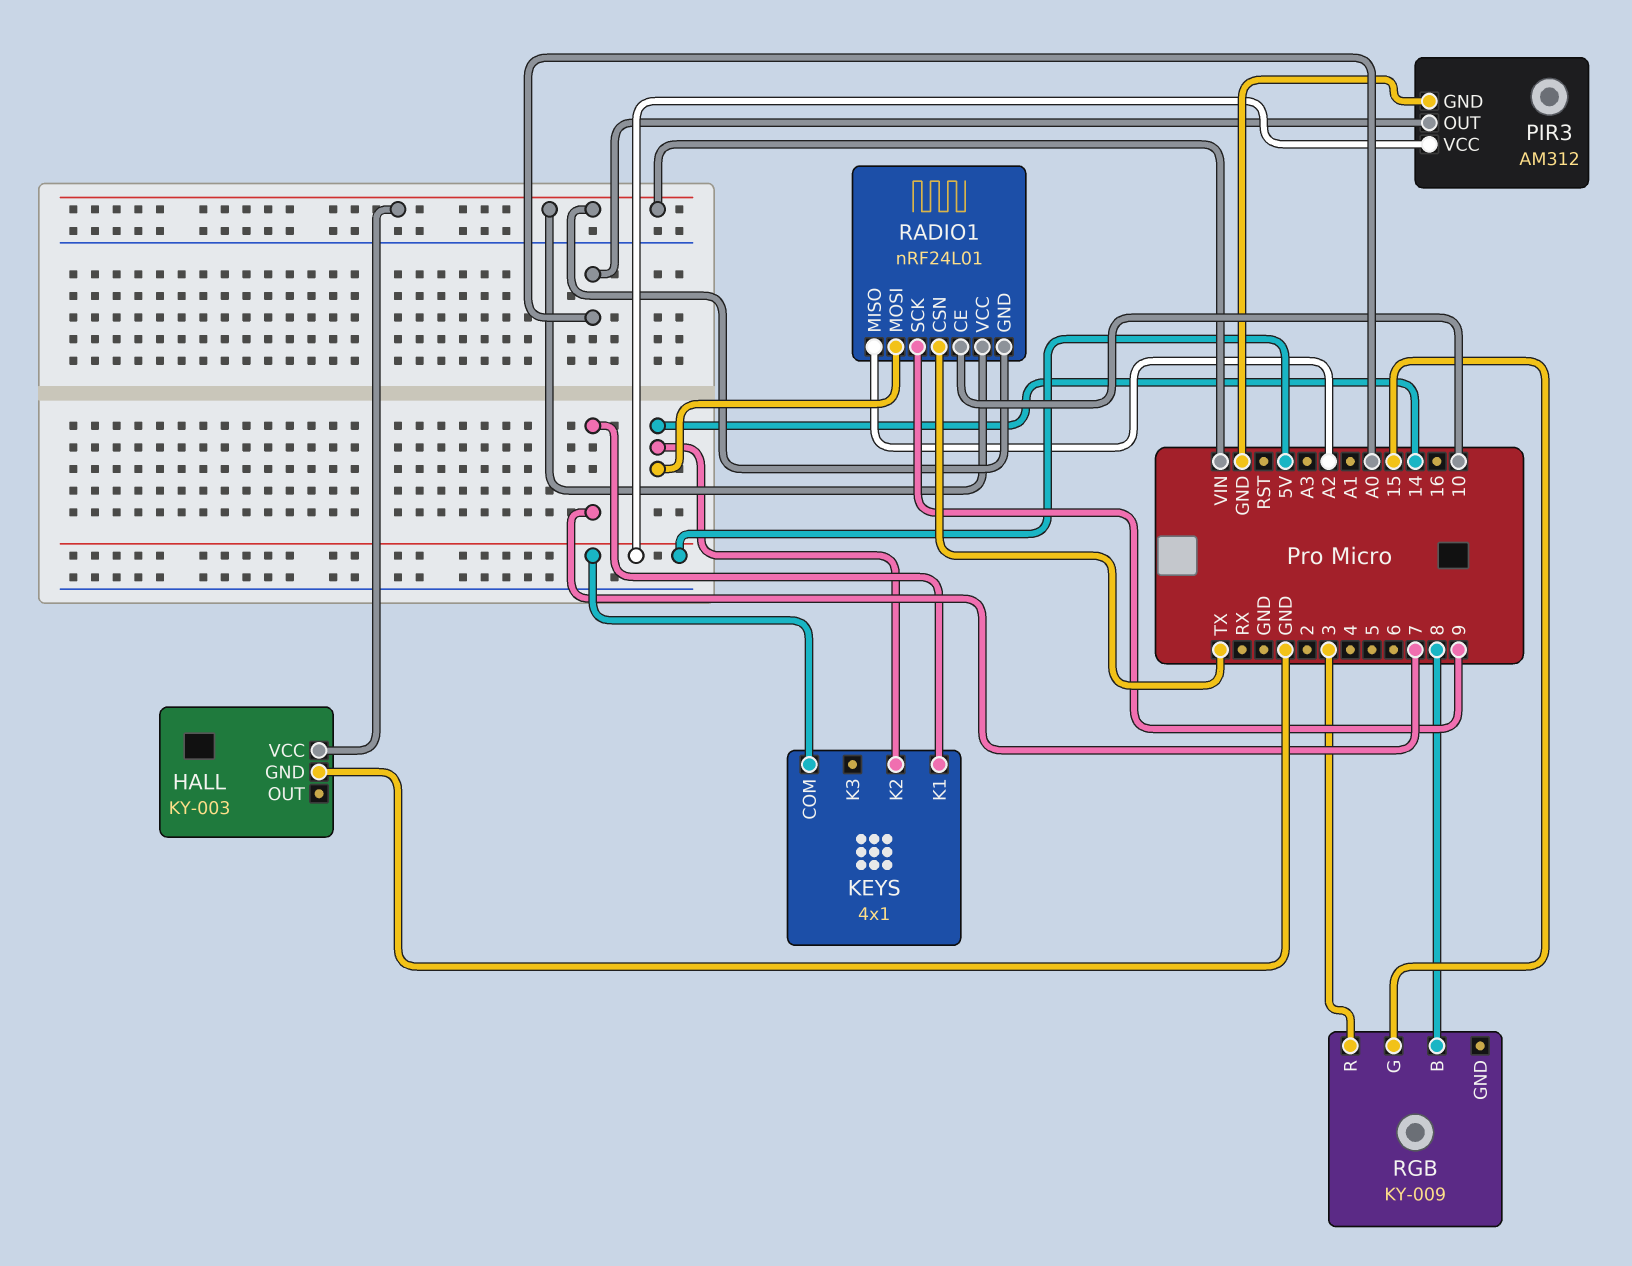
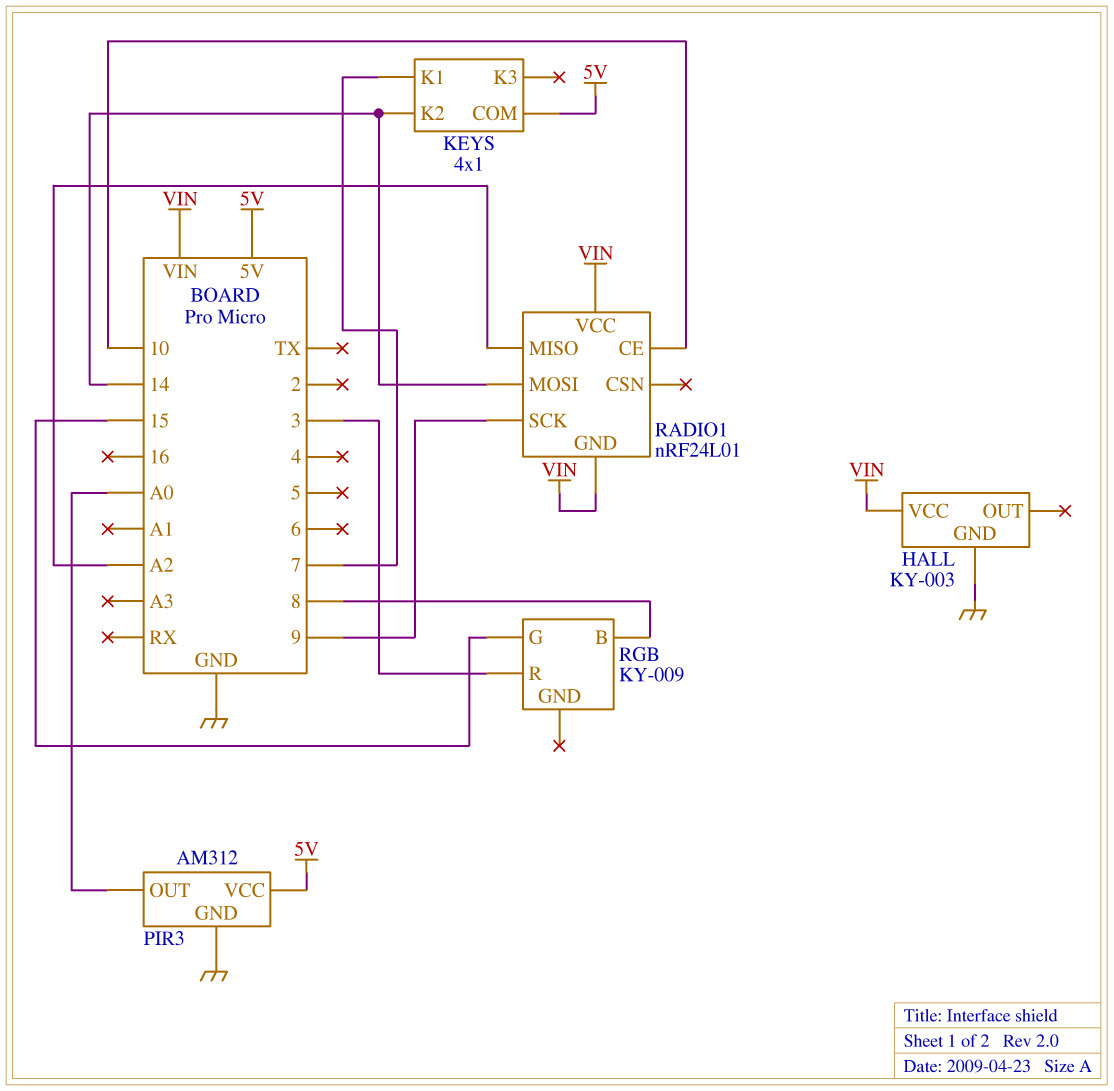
RADIO1 pin CSN: TX -> none

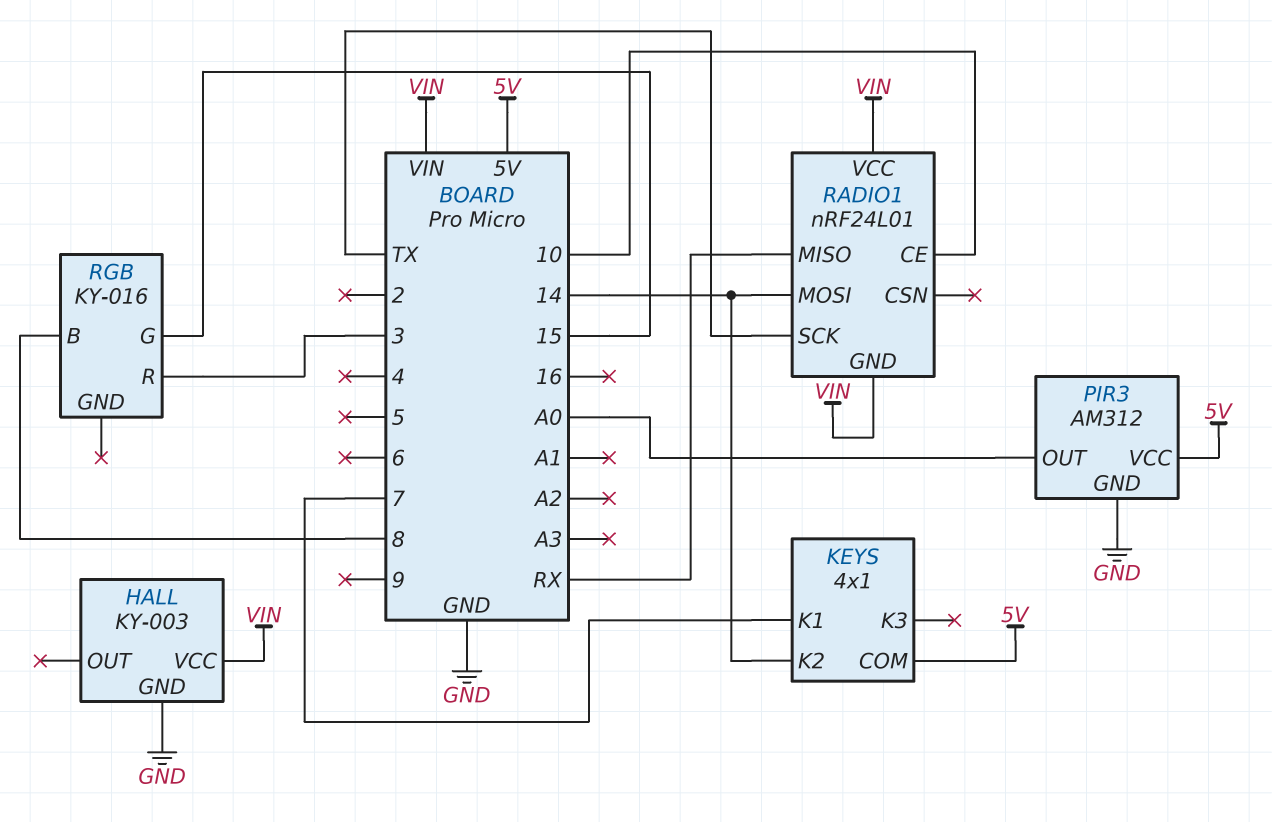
RADIO1 pin MISO: A2 -> RX
RADIO1 pin SCK: 9 -> TX
RGB: KY-009 -> KY-016

